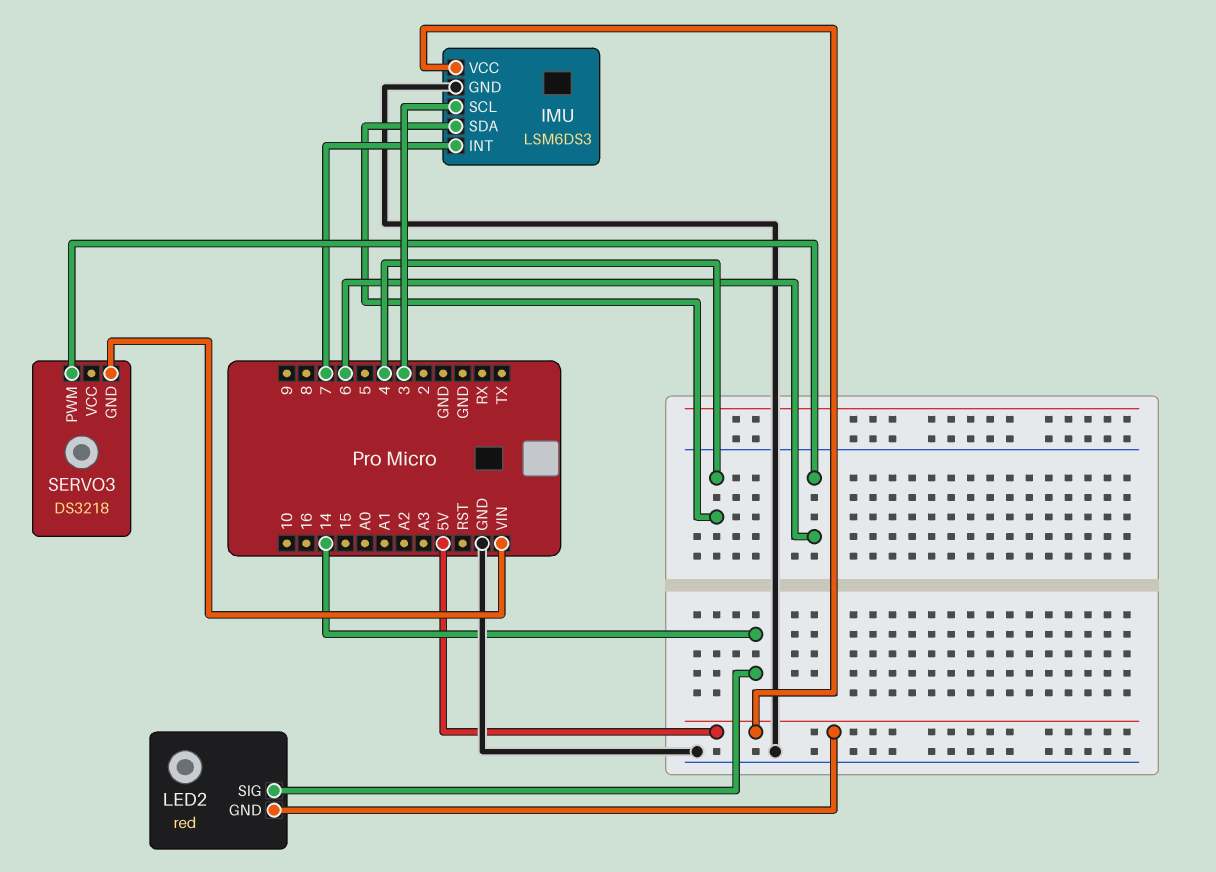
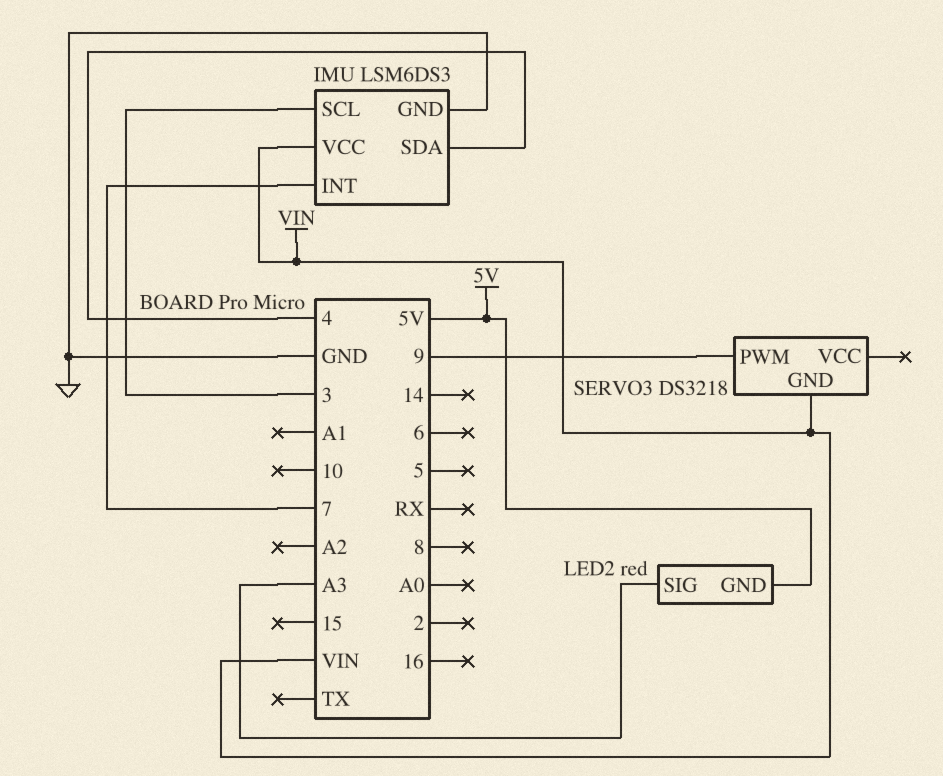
IMU pin VCC: 5V -> VIN
LED2 pin SIG: 14 -> A3
SERVO3 pin PWM: 6 -> 9

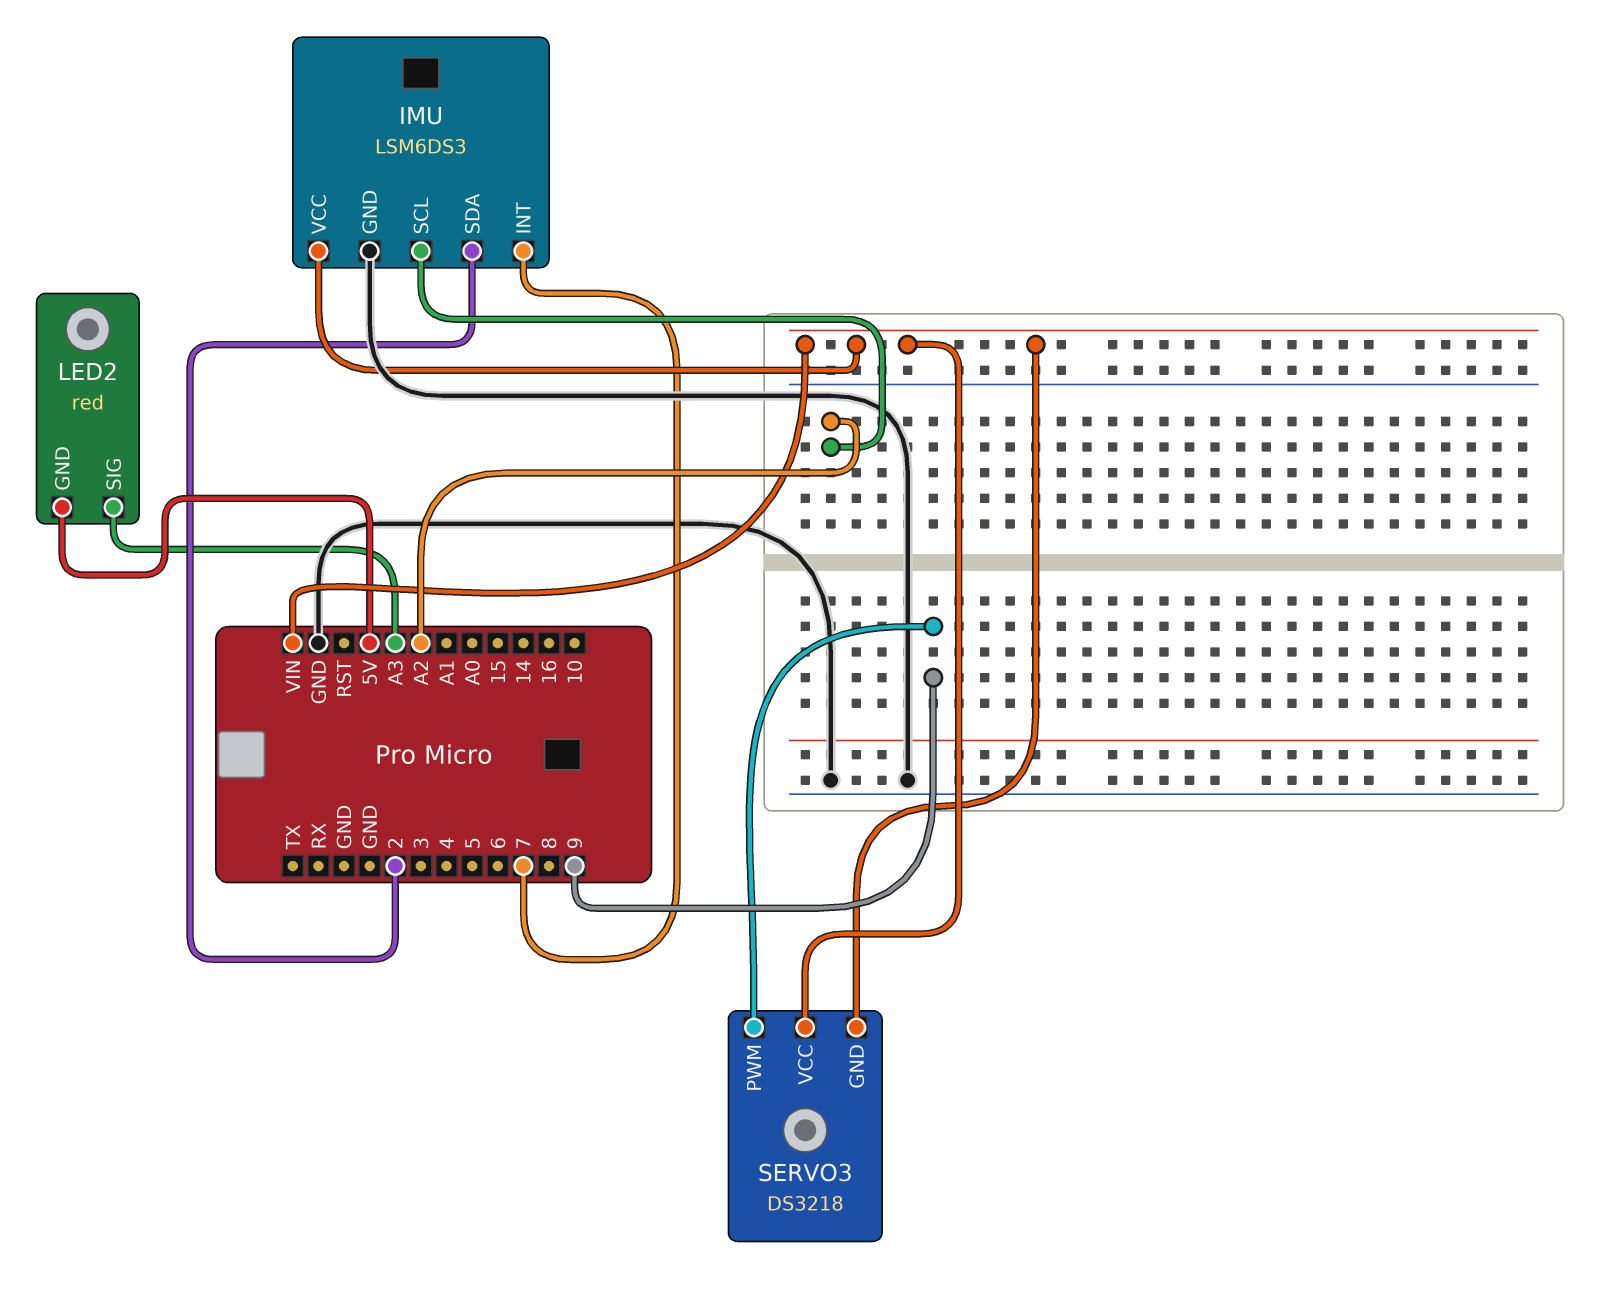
IMU pin SCL: 3 -> A2
IMU pin SDA: 4 -> 2
SERVO3 pin VCC: none -> VIN

